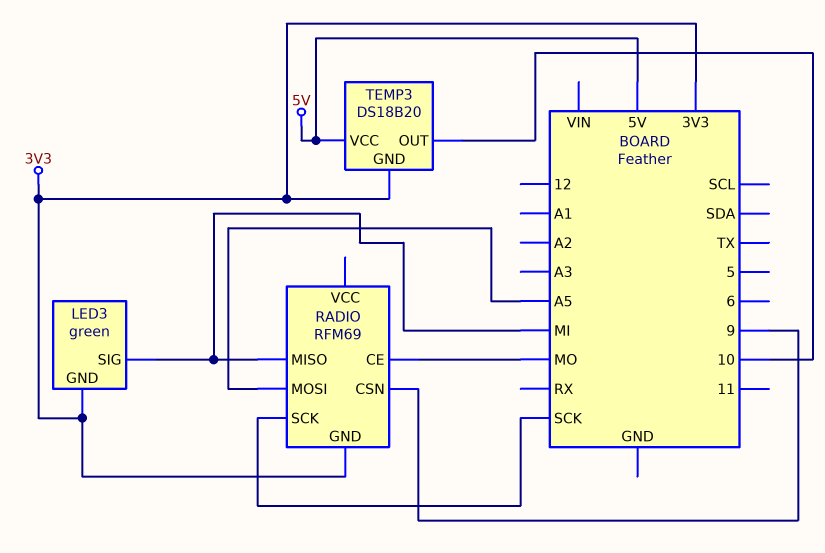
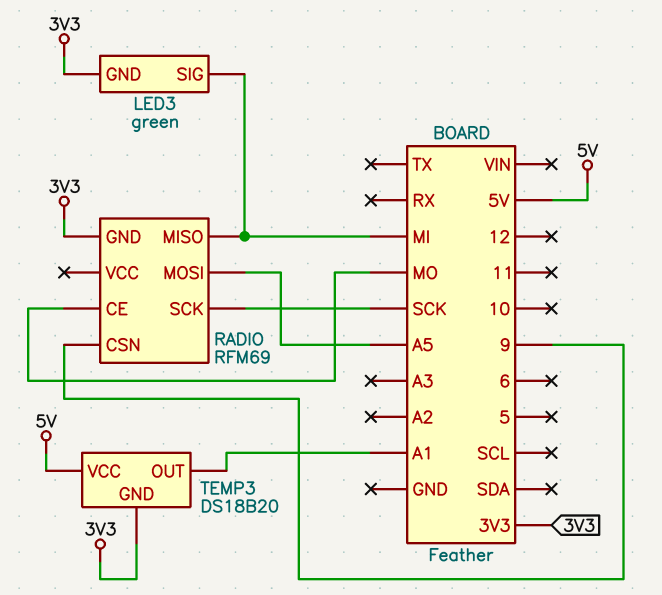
TEMP3 pin OUT: 10 -> A1

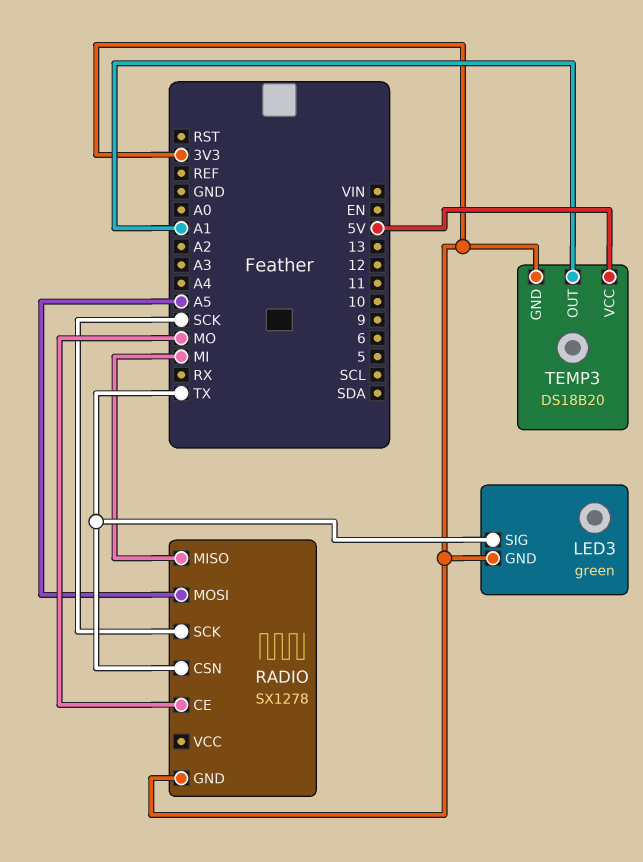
LED3 pin SIG: MI -> TX
RADIO: RFM69 -> SX1278
RADIO pin CSN: 9 -> TX

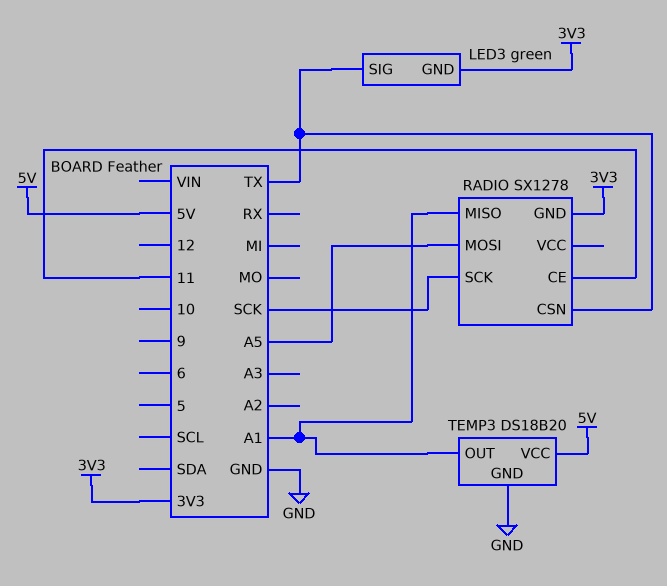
RADIO pin CE: MO -> 11
RADIO pin MISO: MI -> A1
TEMP3 pin GND: 3V3 -> GND

